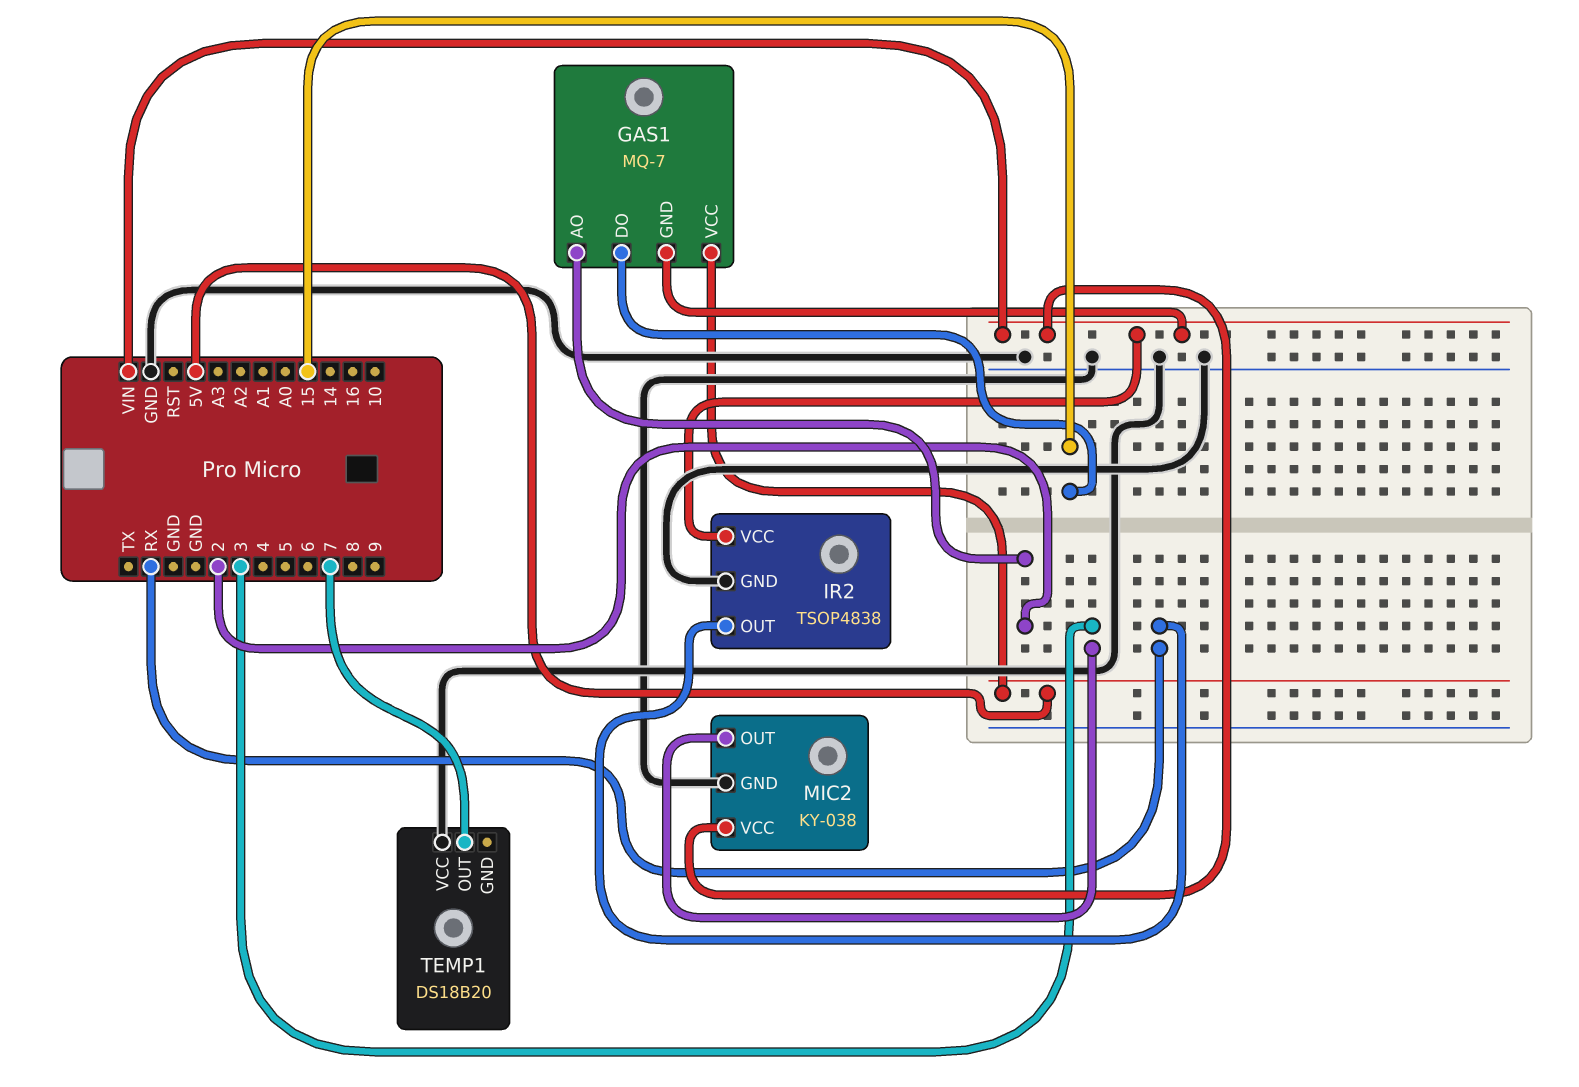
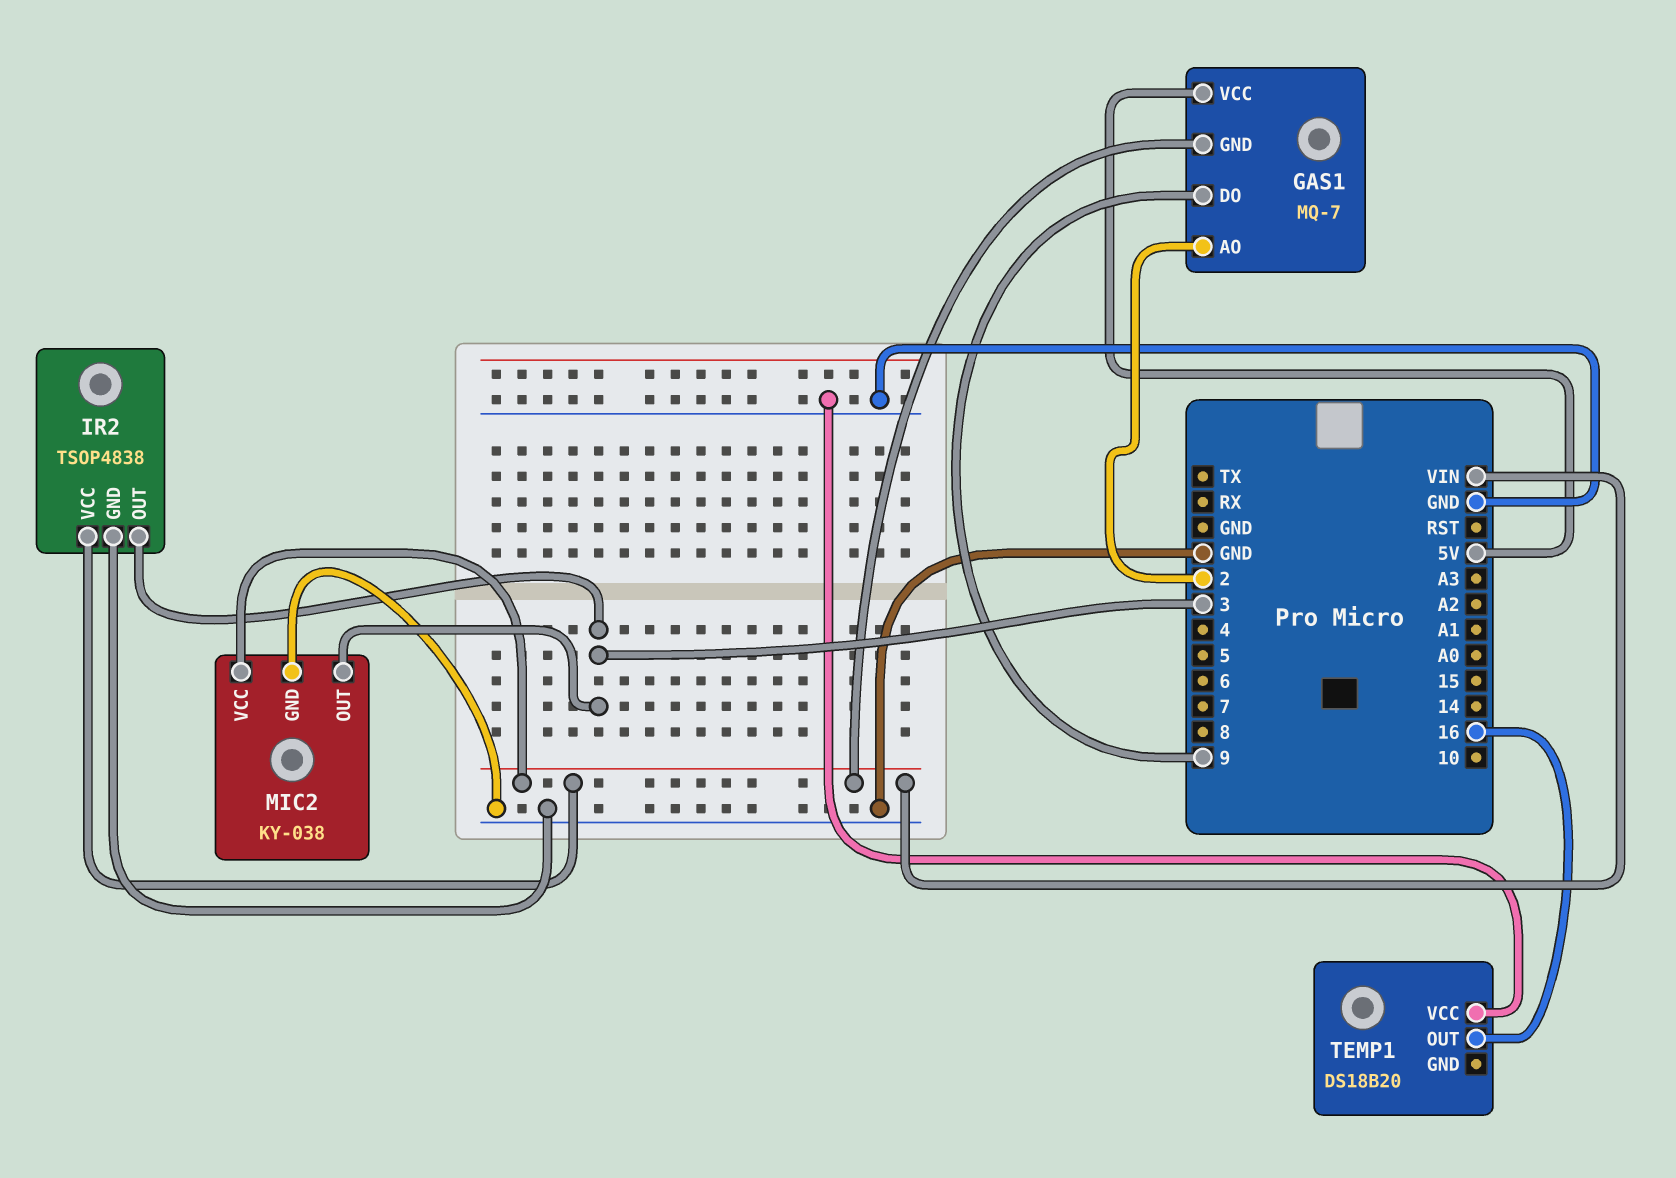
GAS1 pin DO: 15 -> 9
IR2 pin OUT: RX -> 3
TEMP1 pin OUT: 7 -> 16

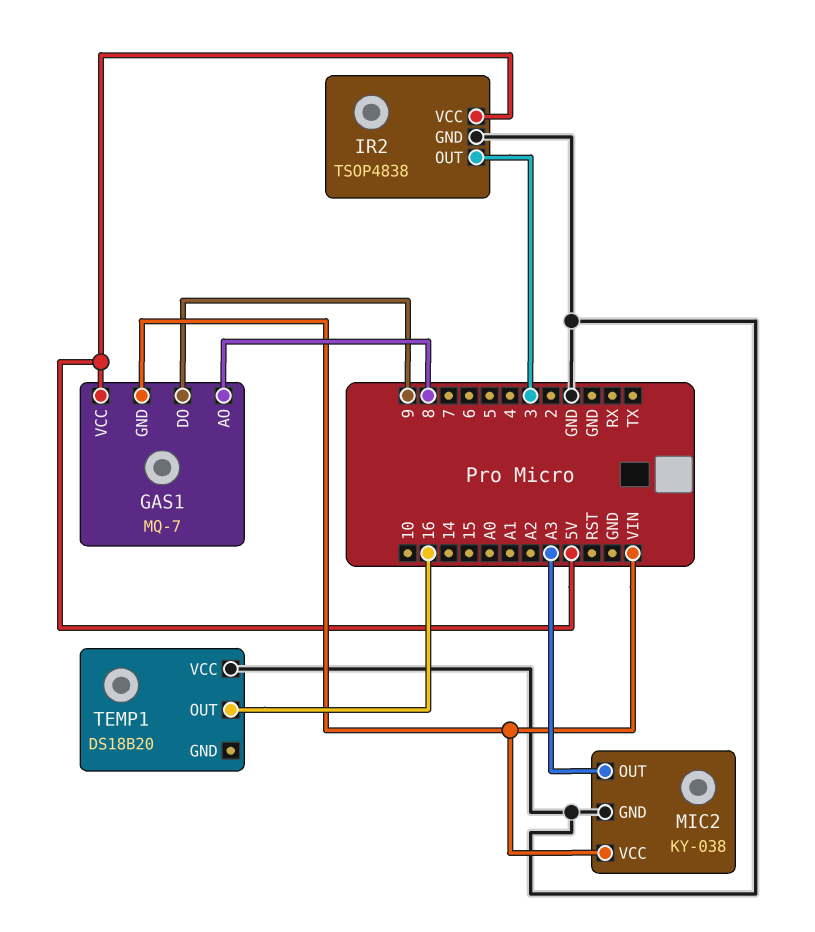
GAS1 pin AO: 2 -> 8
IR2 pin VCC: VIN -> 5V
MIC2 pin OUT: 3 -> A3

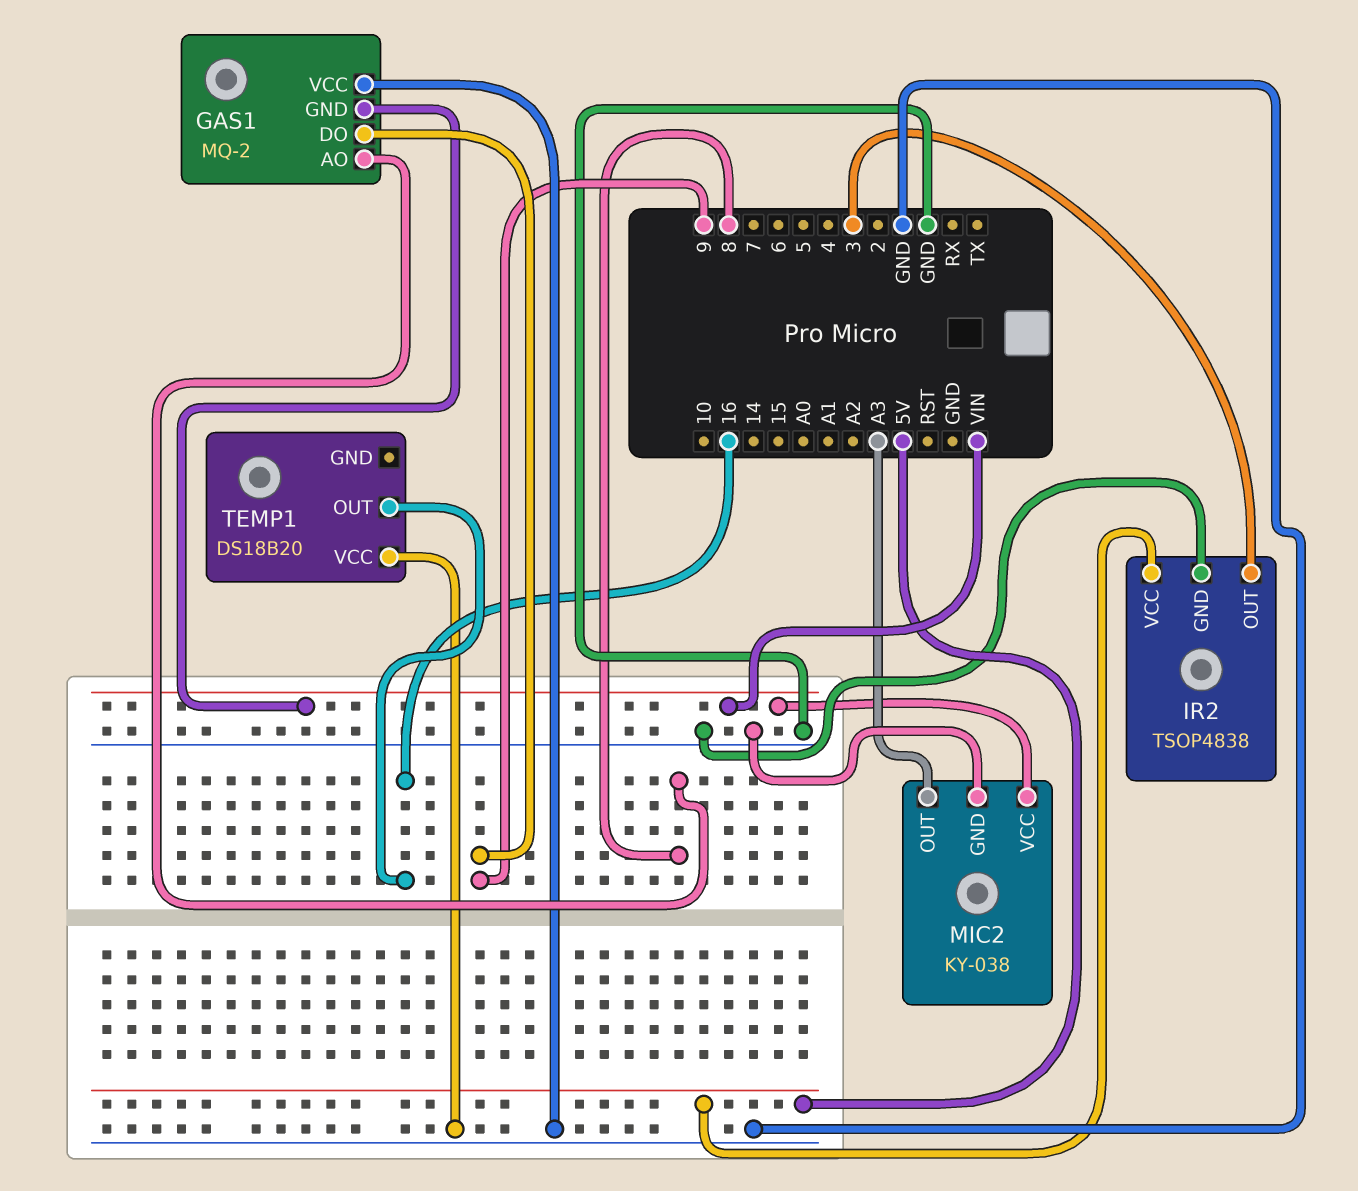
GAS1: MQ-7 -> MQ-2
GAS1 pin VCC: 5V -> GND

